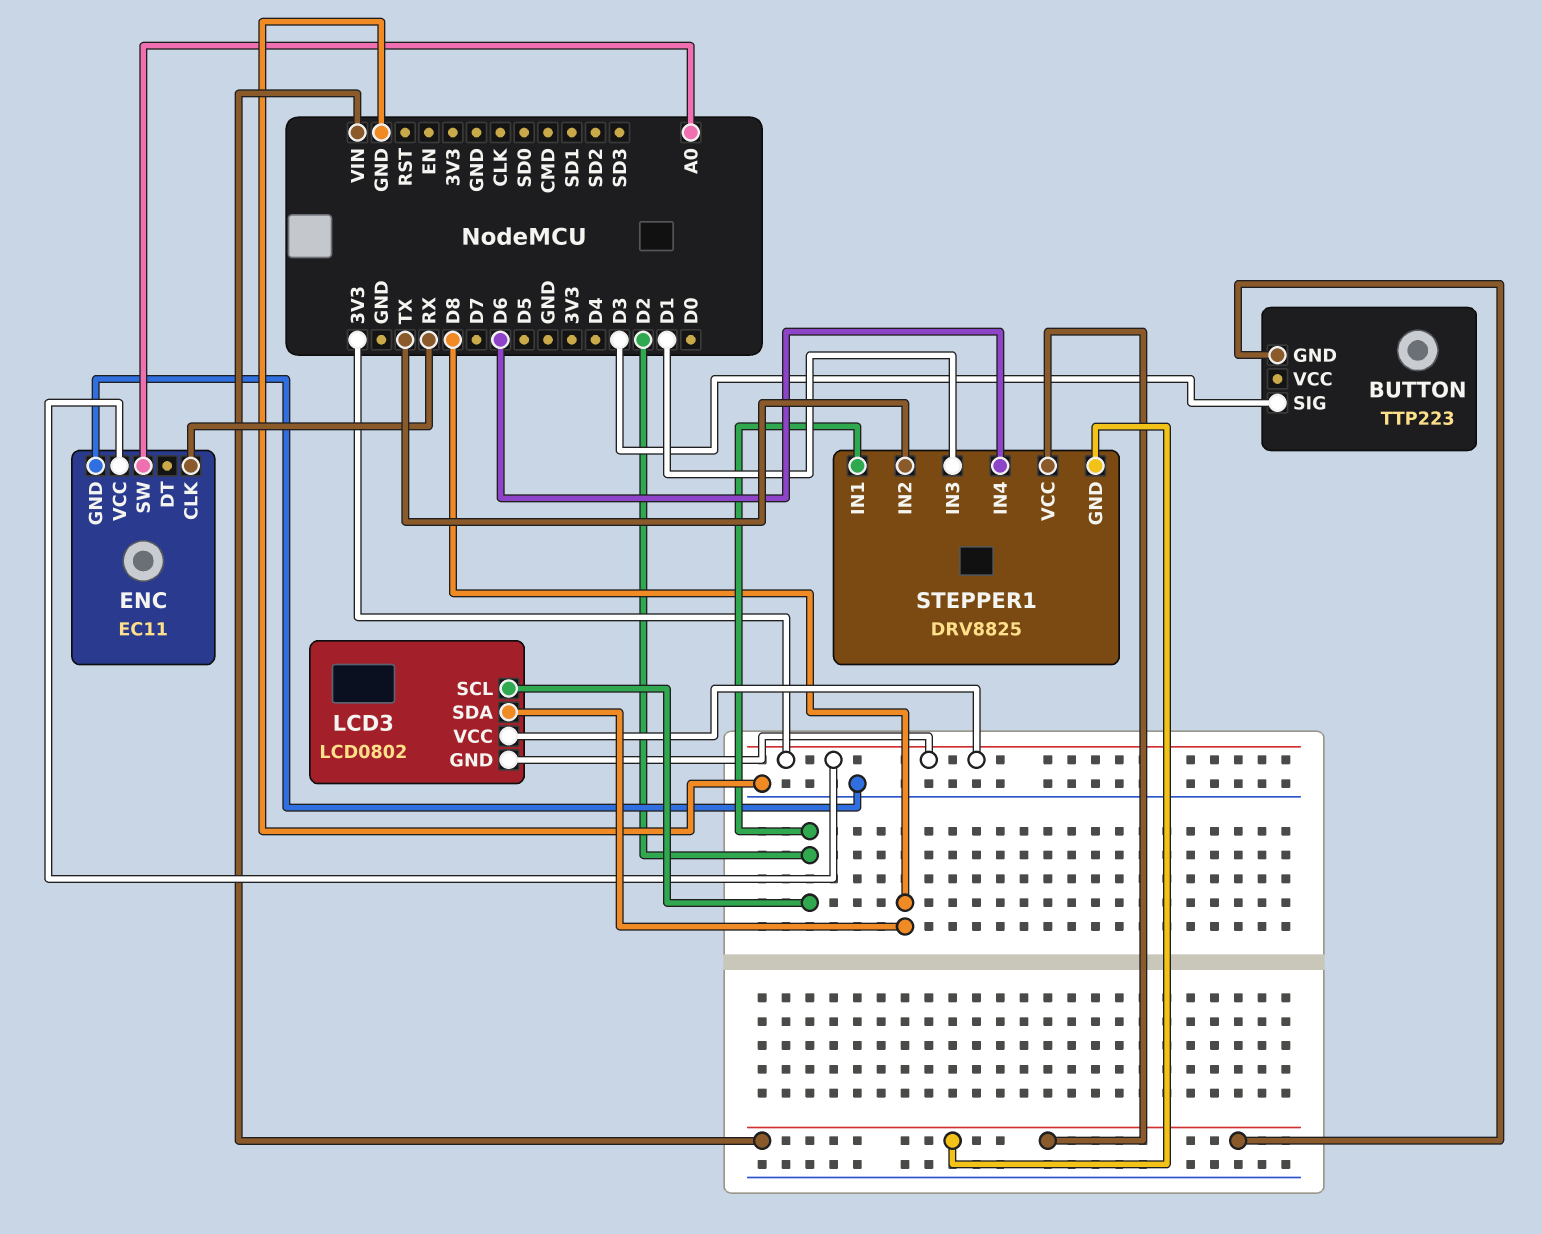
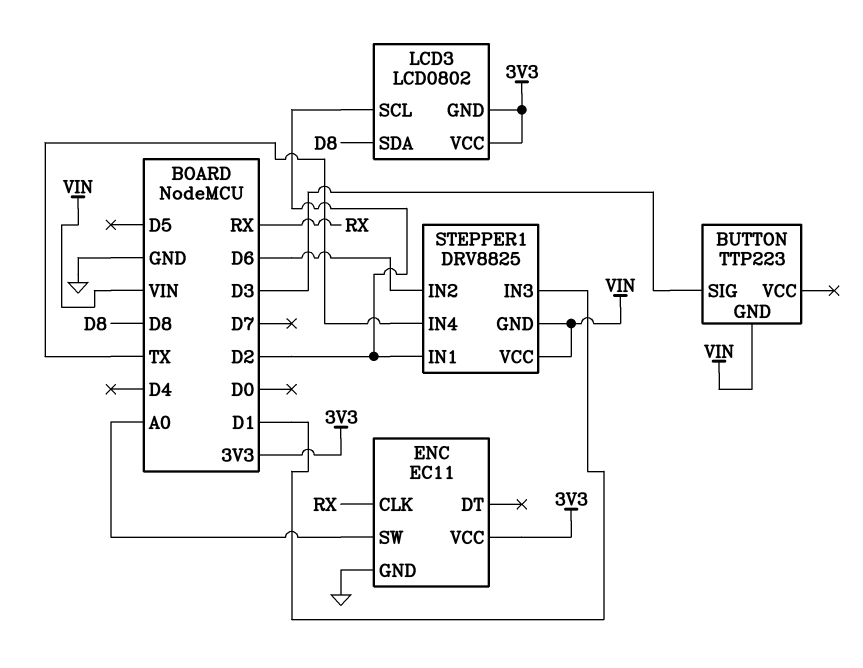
STEPPER1 pin IN2: TX -> D6
STEPPER1 pin IN4: D6 -> TX

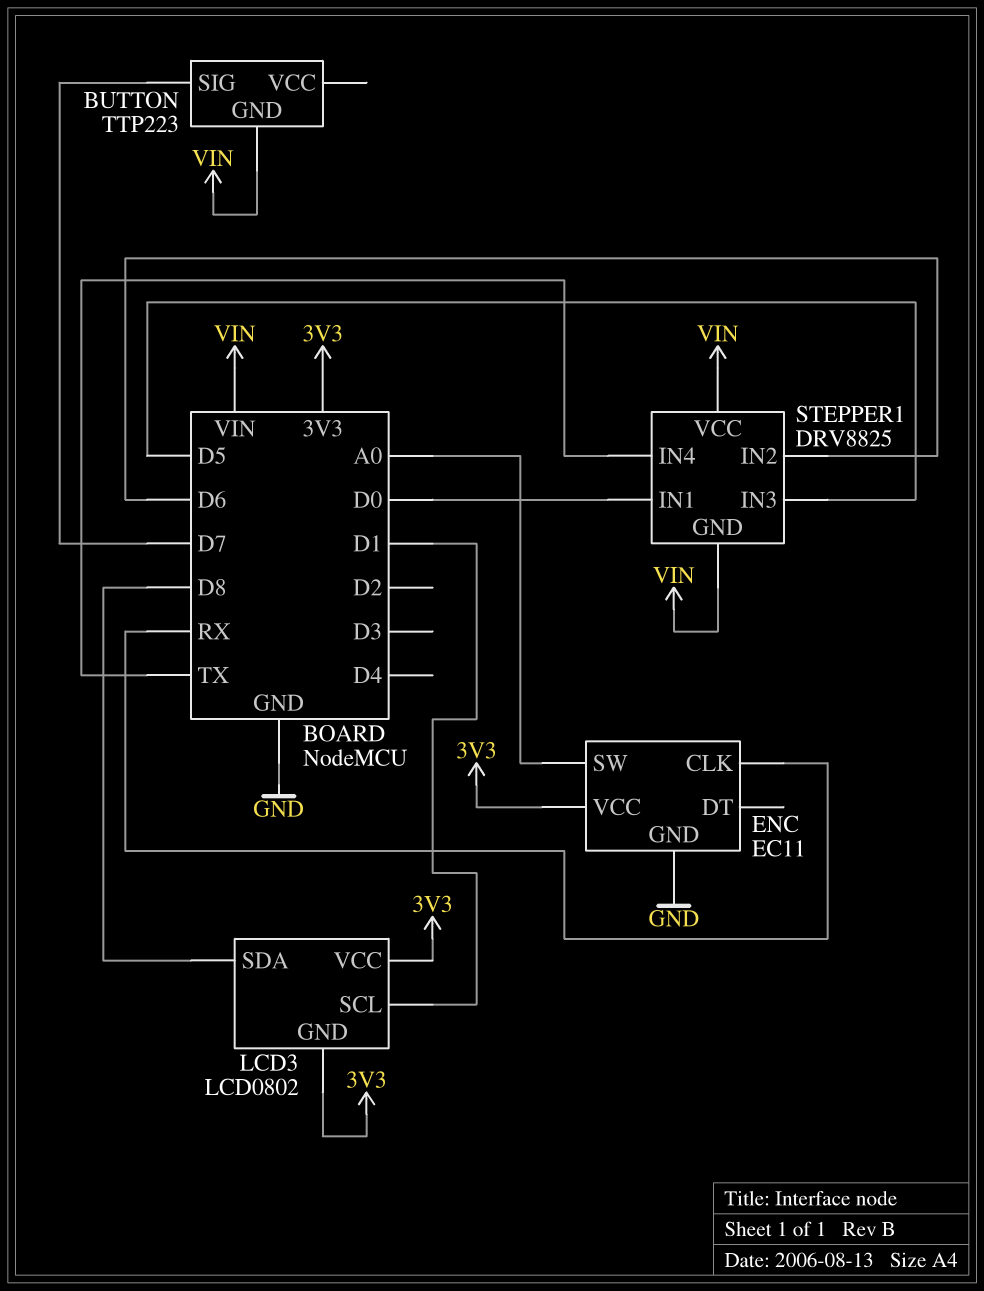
BUTTON pin SIG: D3 -> D7
LCD3 pin SCL: D2 -> D1
STEPPER1 pin IN1: D2 -> D0
STEPPER1 pin IN3: D1 -> D5

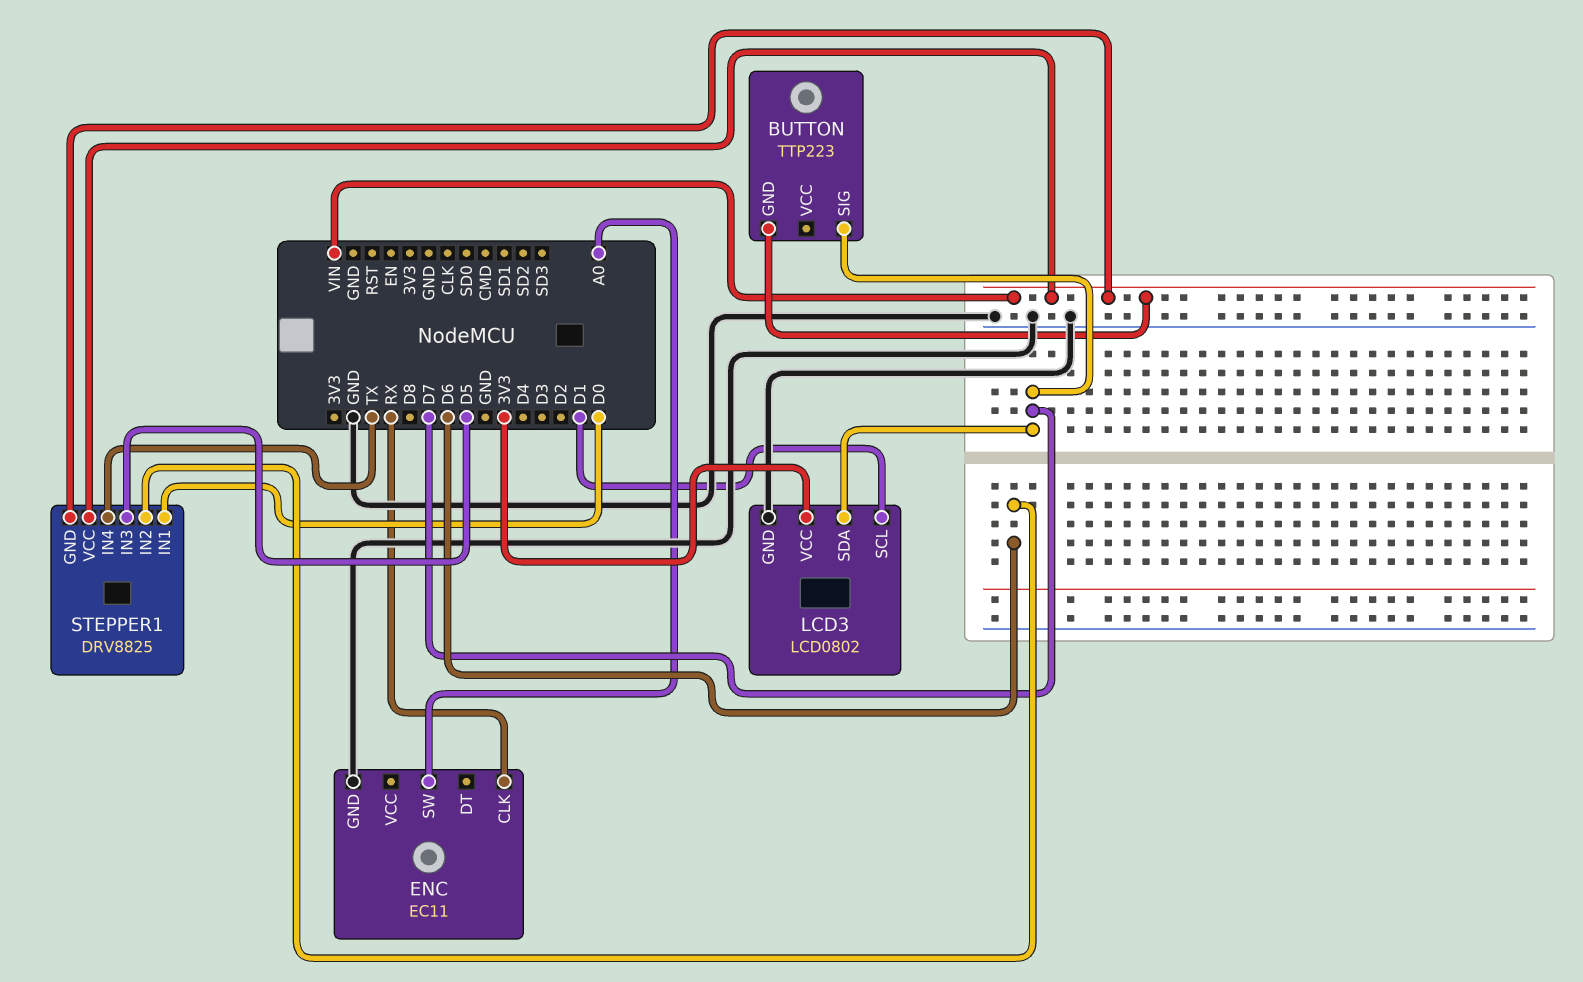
ENC pin VCC: 3V3 -> none
LCD3 pin GND: 3V3 -> GND
LCD3 pin SDA: D8 -> D7

